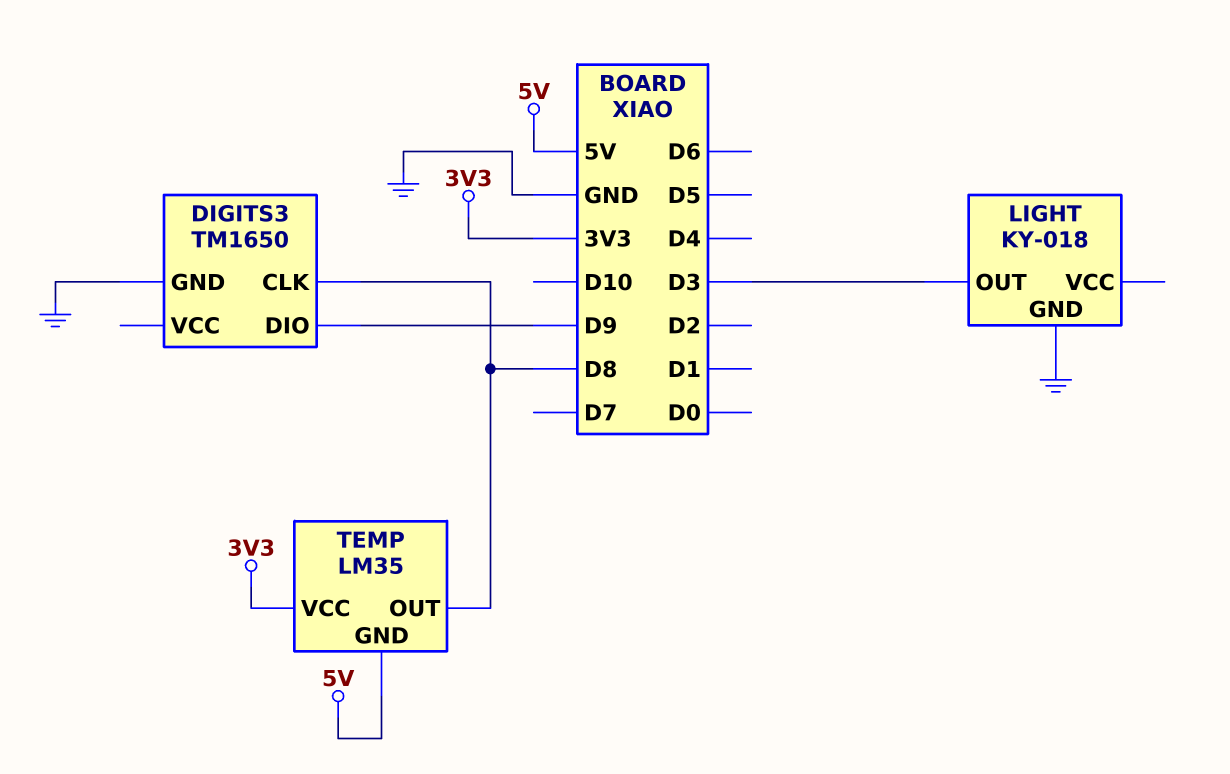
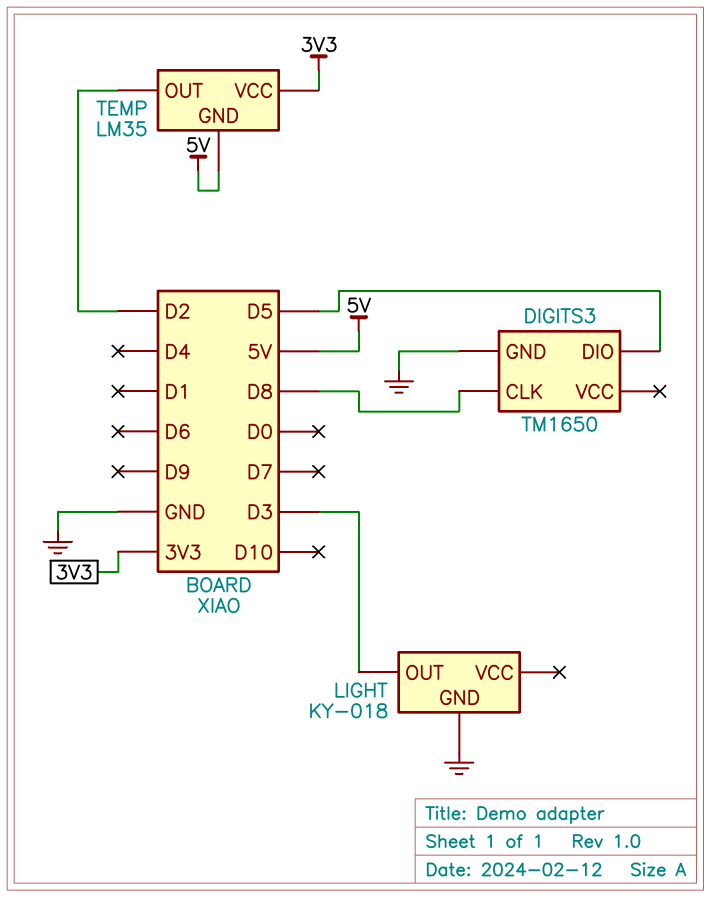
DIGITS3 pin DIO: D9 -> D5
TEMP pin OUT: D8 -> D2

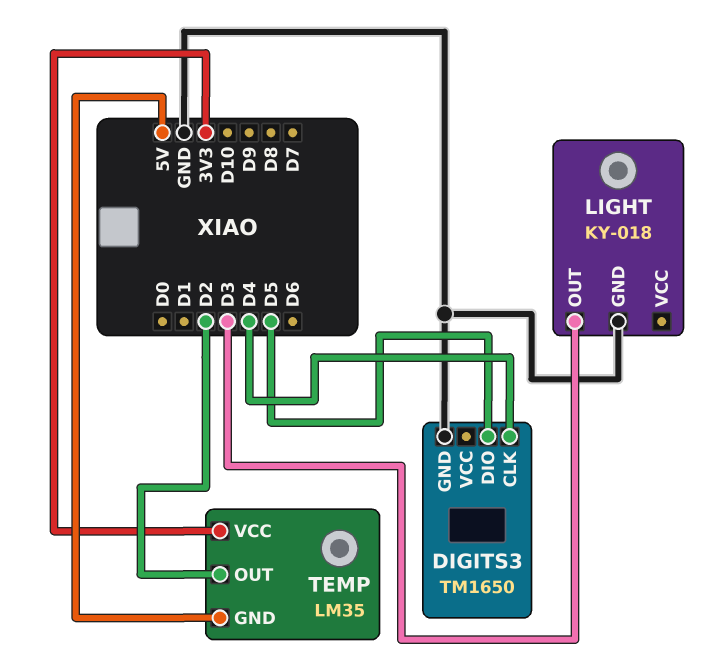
DIGITS3 pin CLK: D8 -> D4

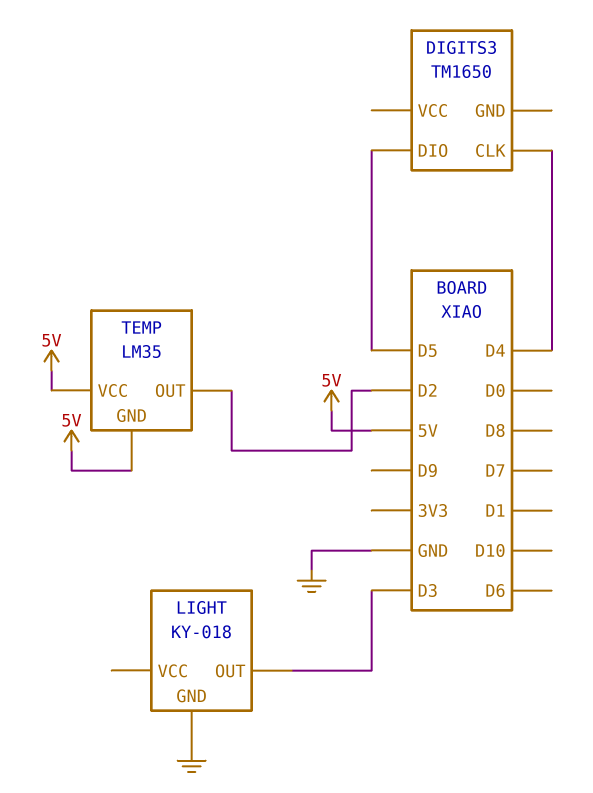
DIGITS3 pin GND: GND -> none
TEMP pin VCC: 3V3 -> 5V

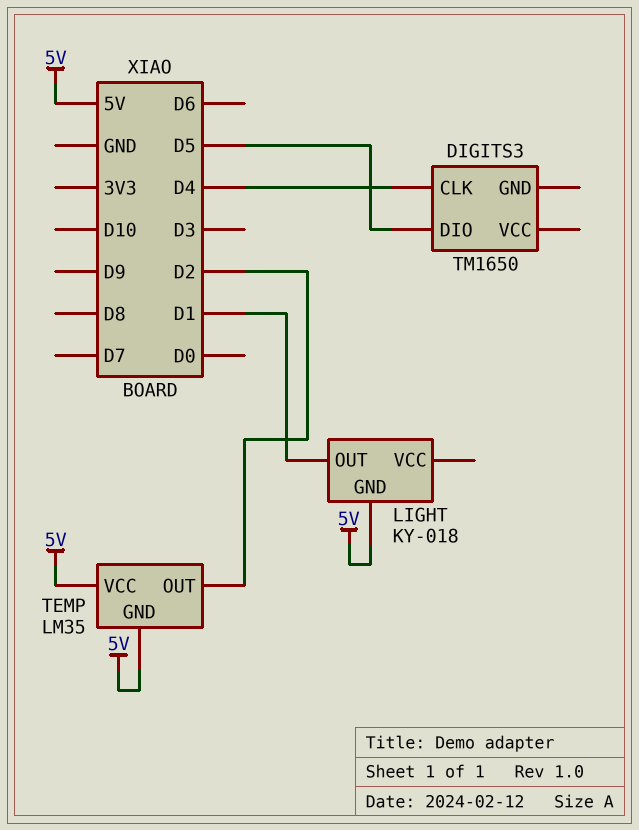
LIGHT pin GND: GND -> 5V
LIGHT pin OUT: D3 -> D1

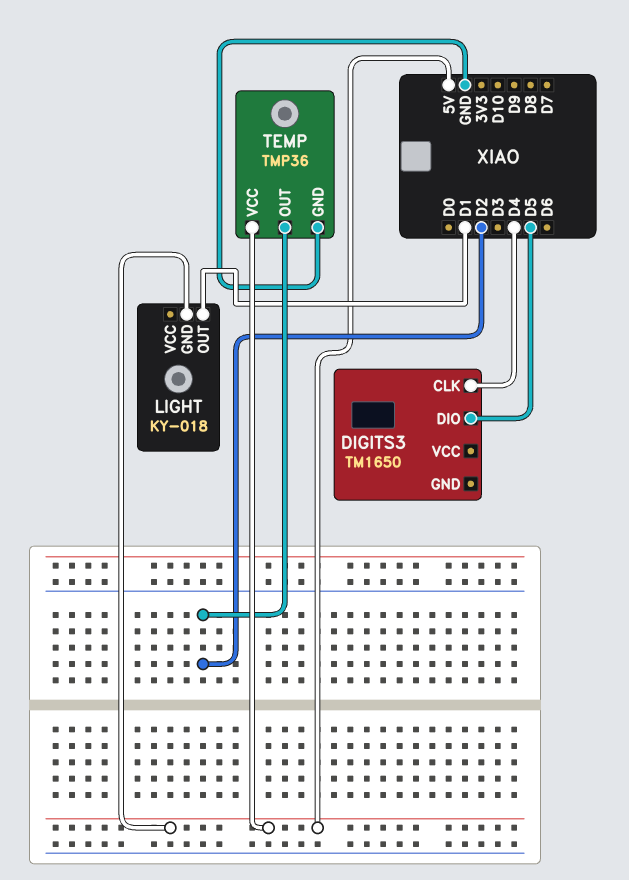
TEMP: LM35 -> TMP36
TEMP pin GND: 5V -> GND

